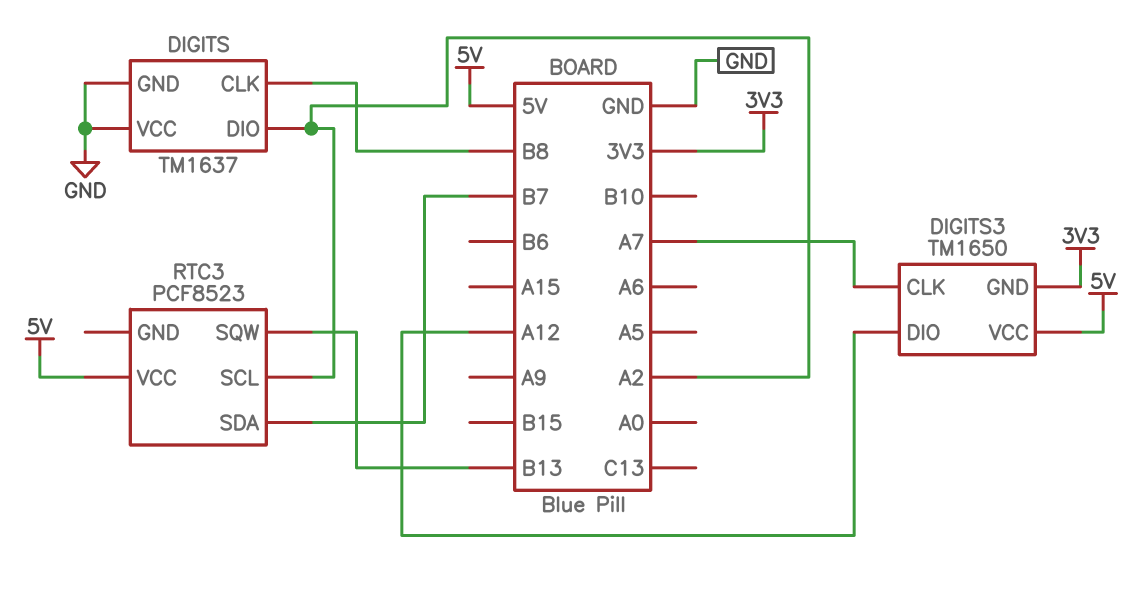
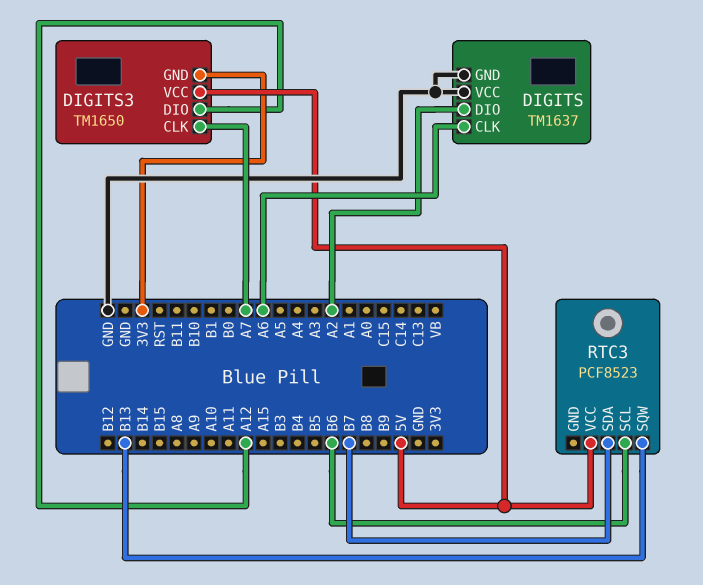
DIGITS pin CLK: B8 -> A6
RTC3 pin SCL: A2 -> B6

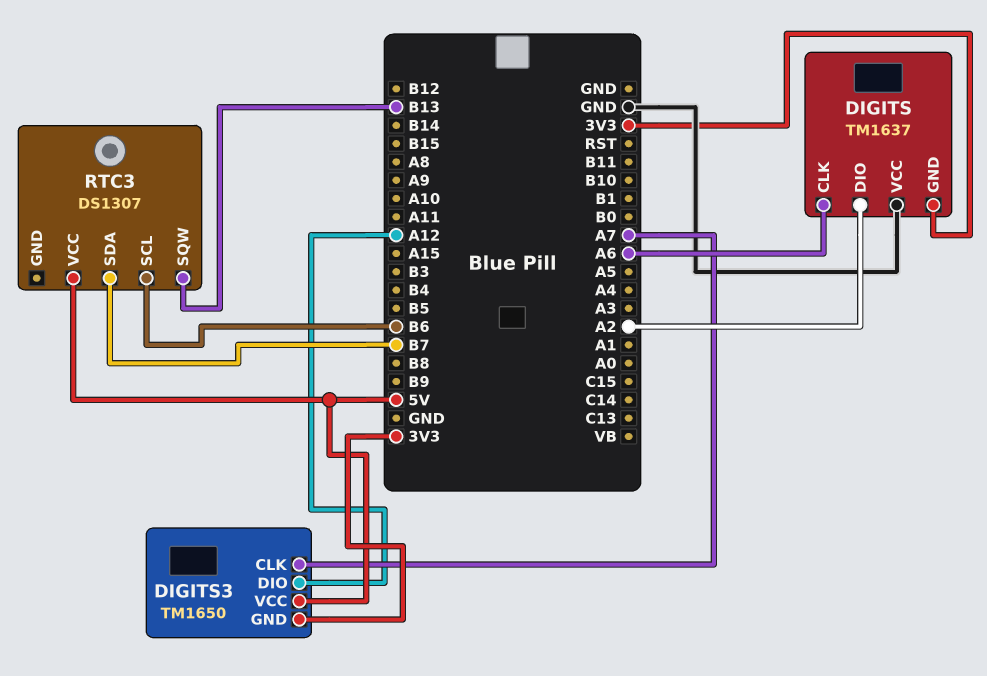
DIGITS pin GND: GND -> 3V3
RTC3: PCF8523 -> DS1307

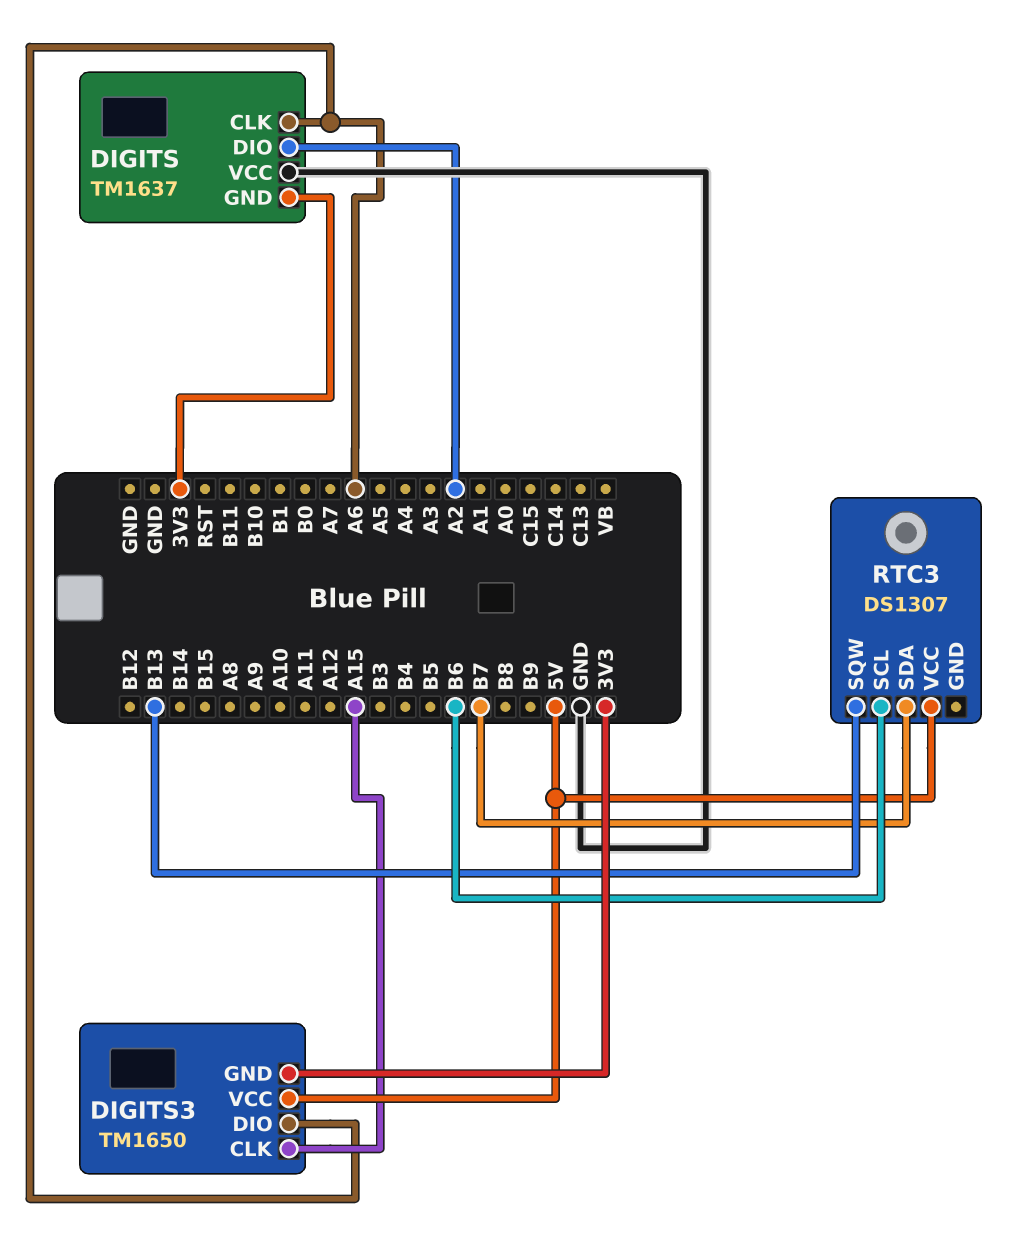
DIGITS3 pin CLK: A7 -> A15
DIGITS3 pin DIO: A12 -> A6

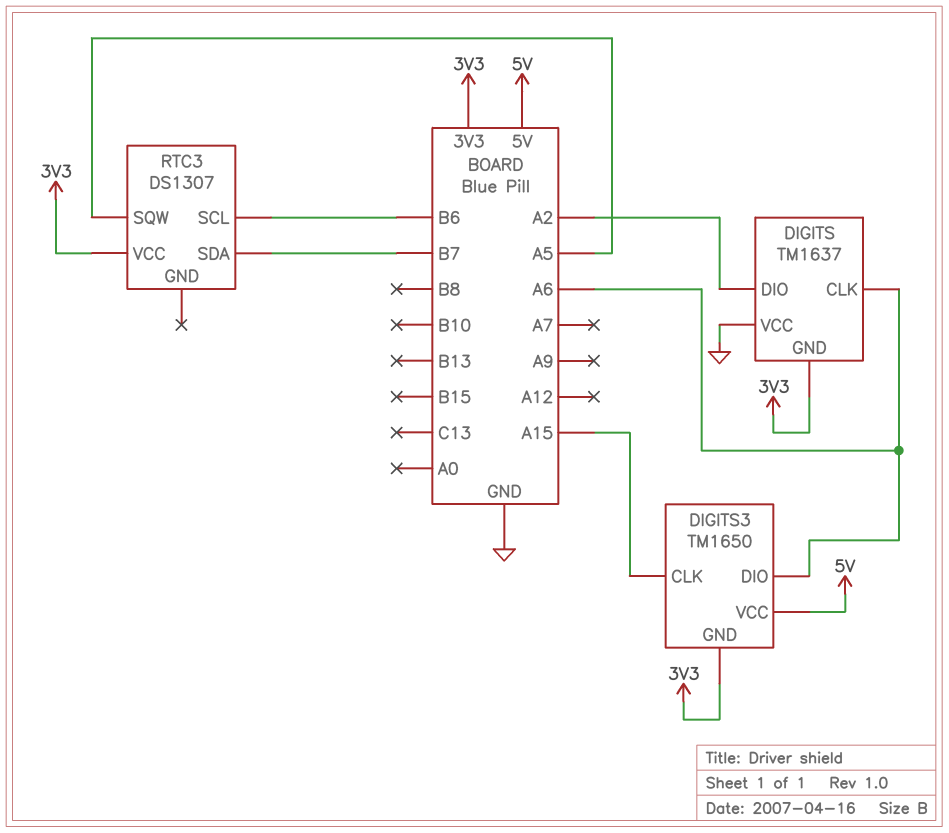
RTC3 pin SQW: B13 -> A5
RTC3 pin VCC: 5V -> 3V3

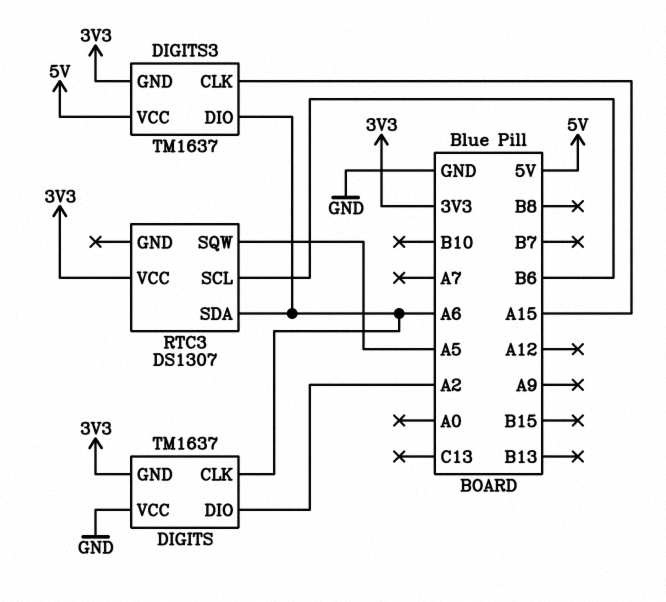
DIGITS3: TM1650 -> TM1637
RTC3 pin SDA: B7 -> A6

